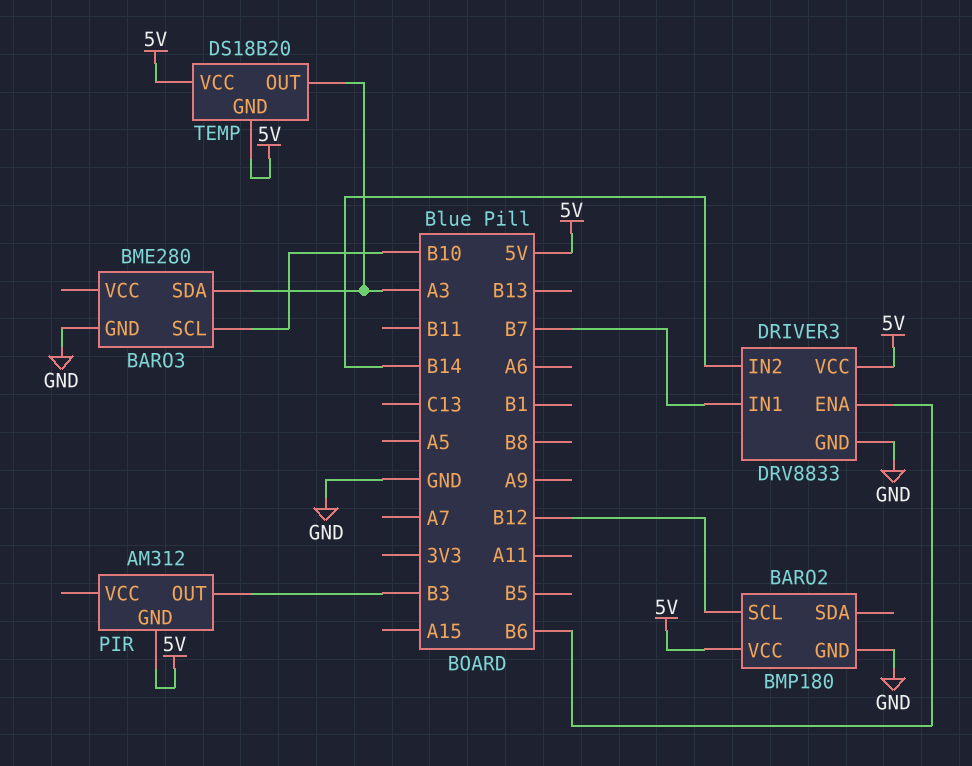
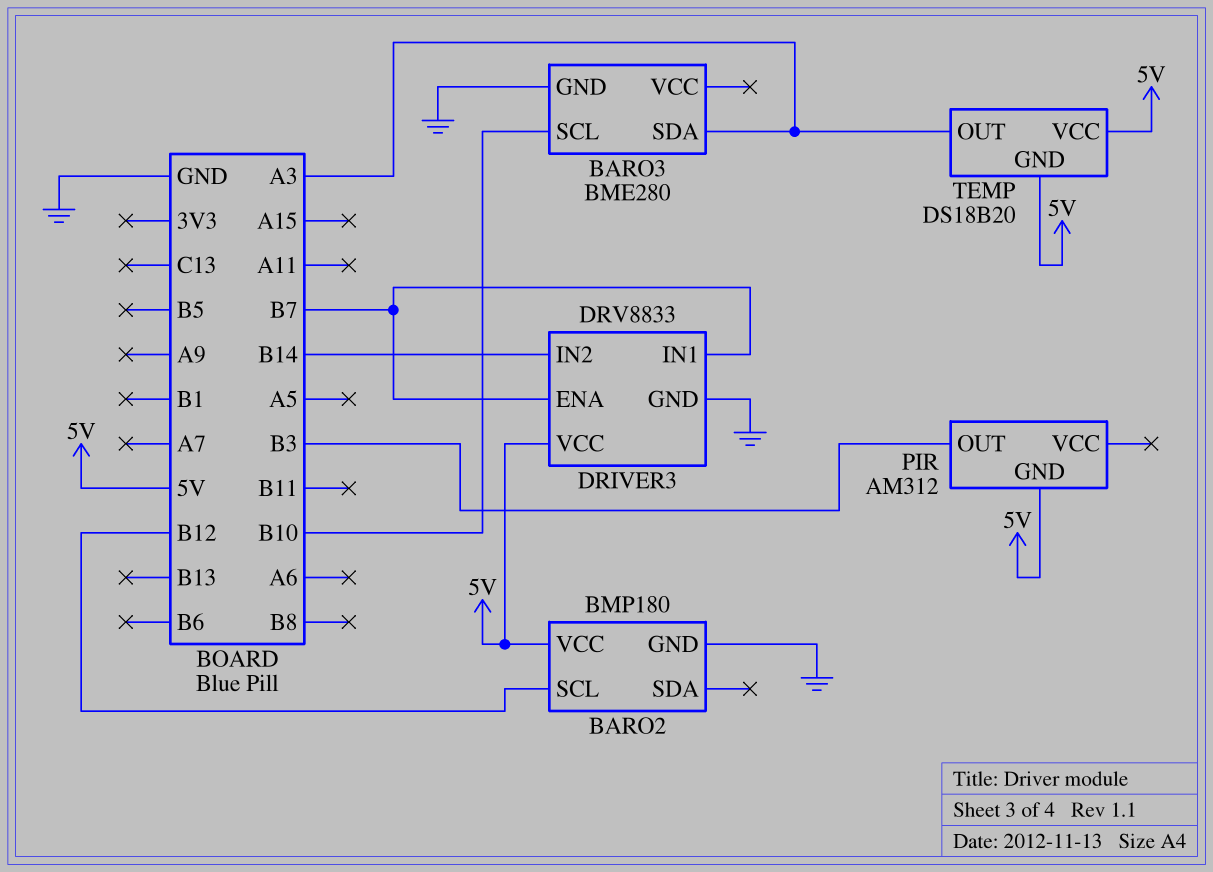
DRIVER3 pin ENA: B6 -> B7

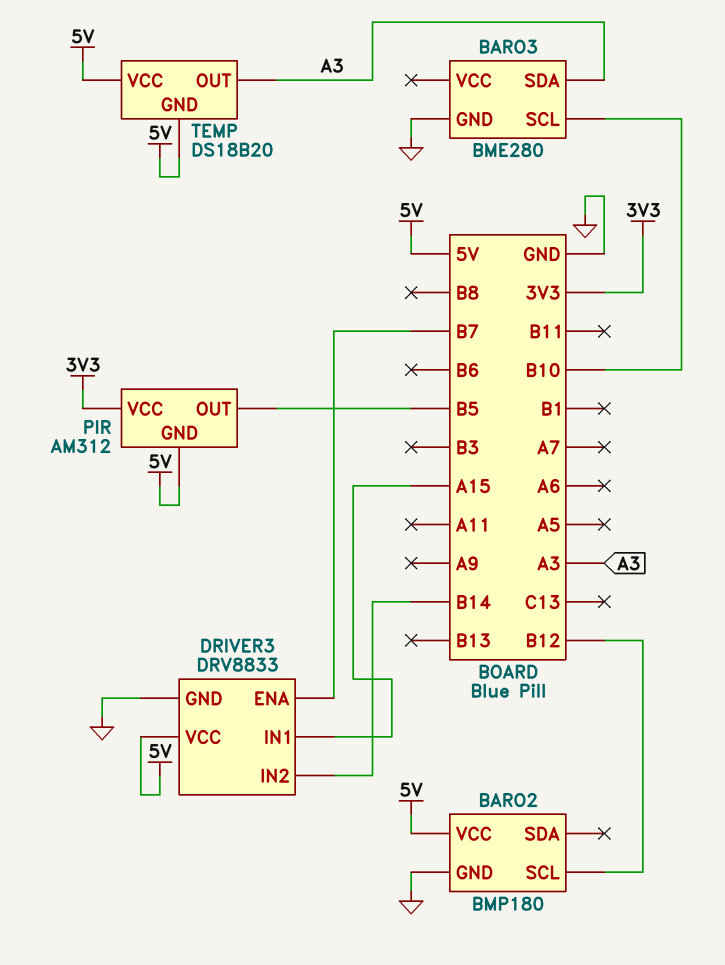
DRIVER3 pin IN1: B7 -> A15
PIR pin OUT: B3 -> B5
PIR pin VCC: none -> 3V3

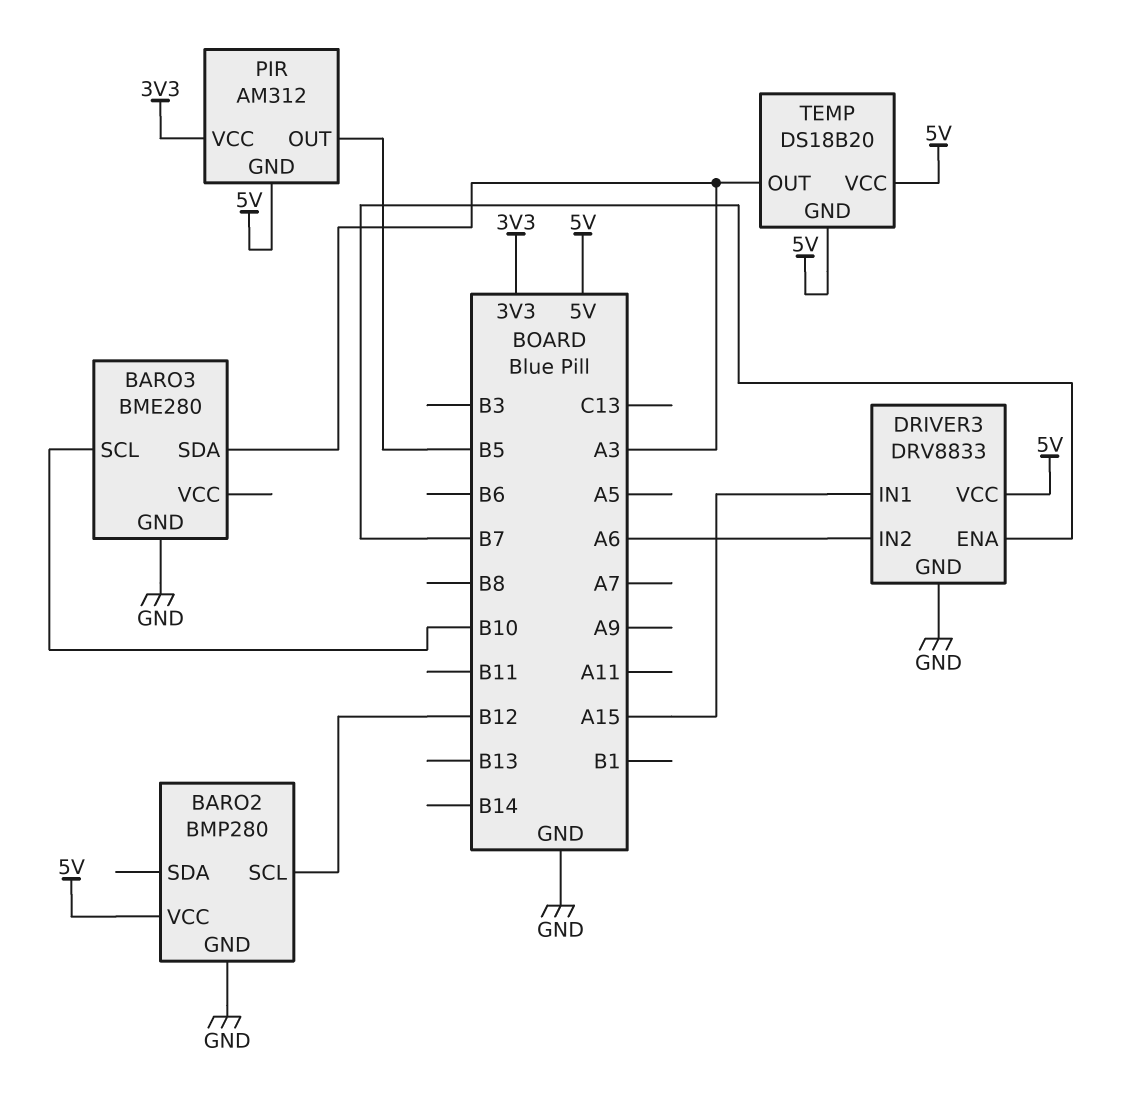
BARO2: BMP180 -> BMP280
DRIVER3 pin IN2: B14 -> A6

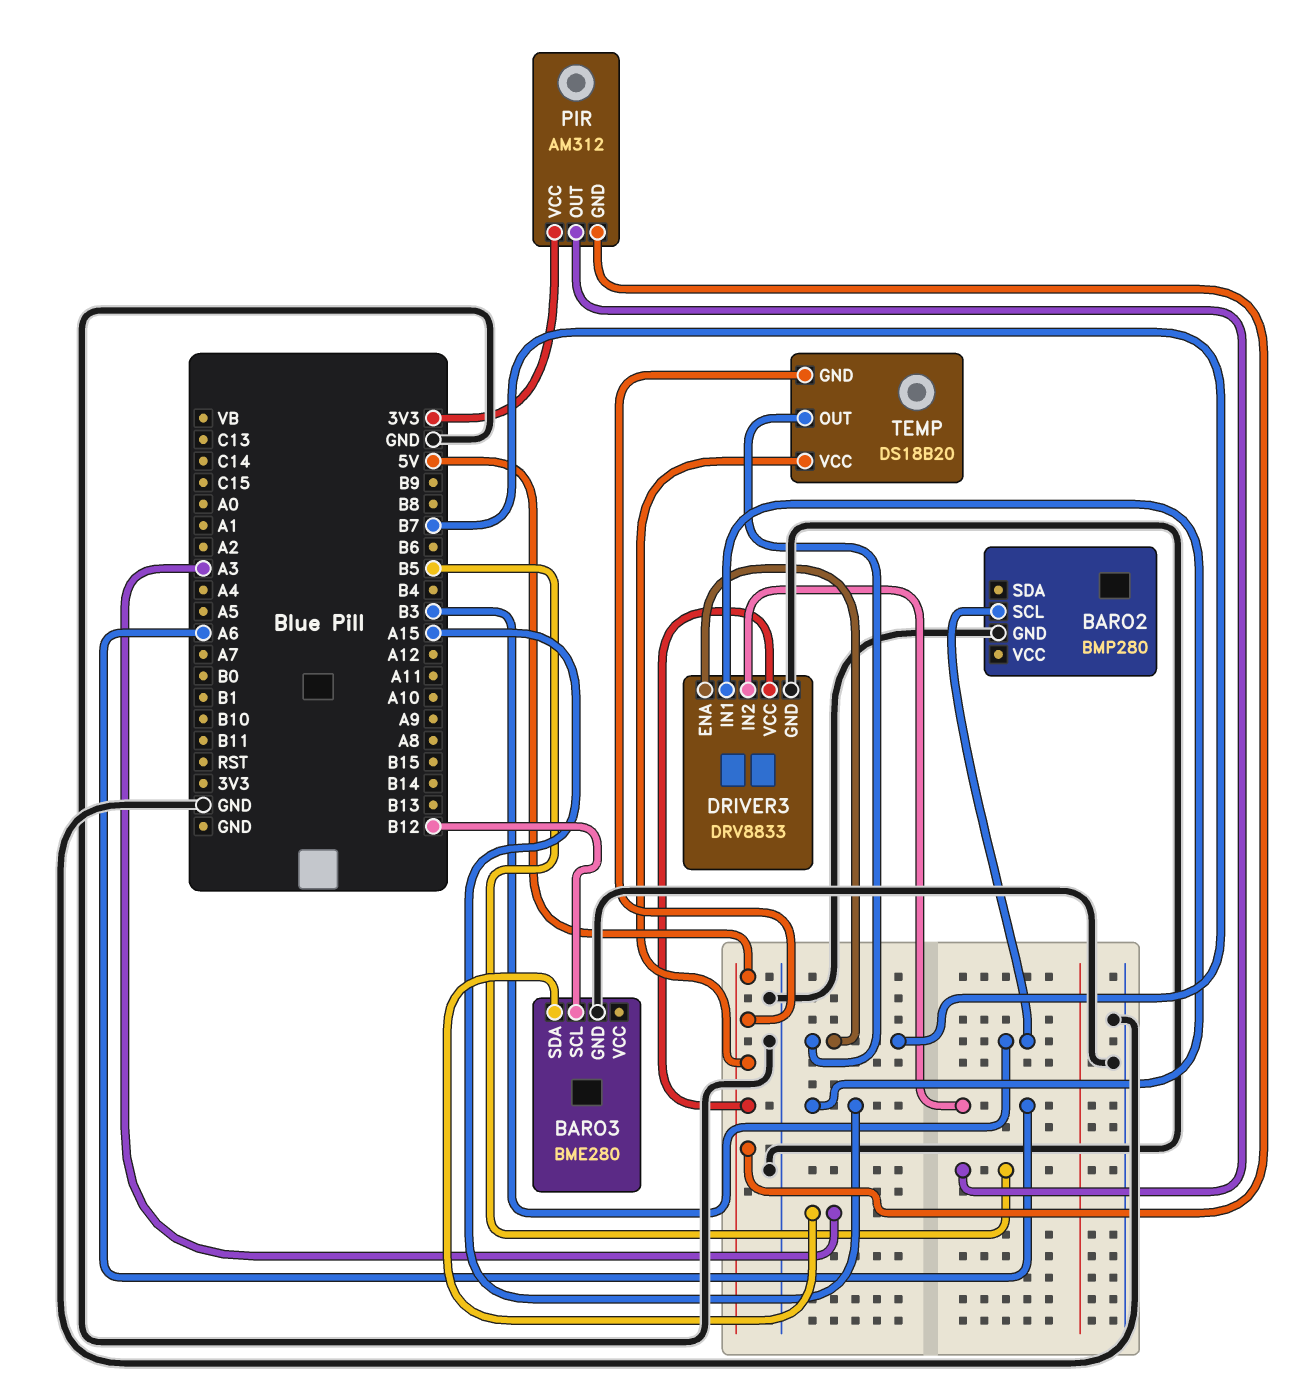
BARO2 pin SCL: B12 -> B3
BARO2 pin VCC: 5V -> none
BARO3 pin SCL: B10 -> B12
TEMP pin OUT: A3 -> B7

